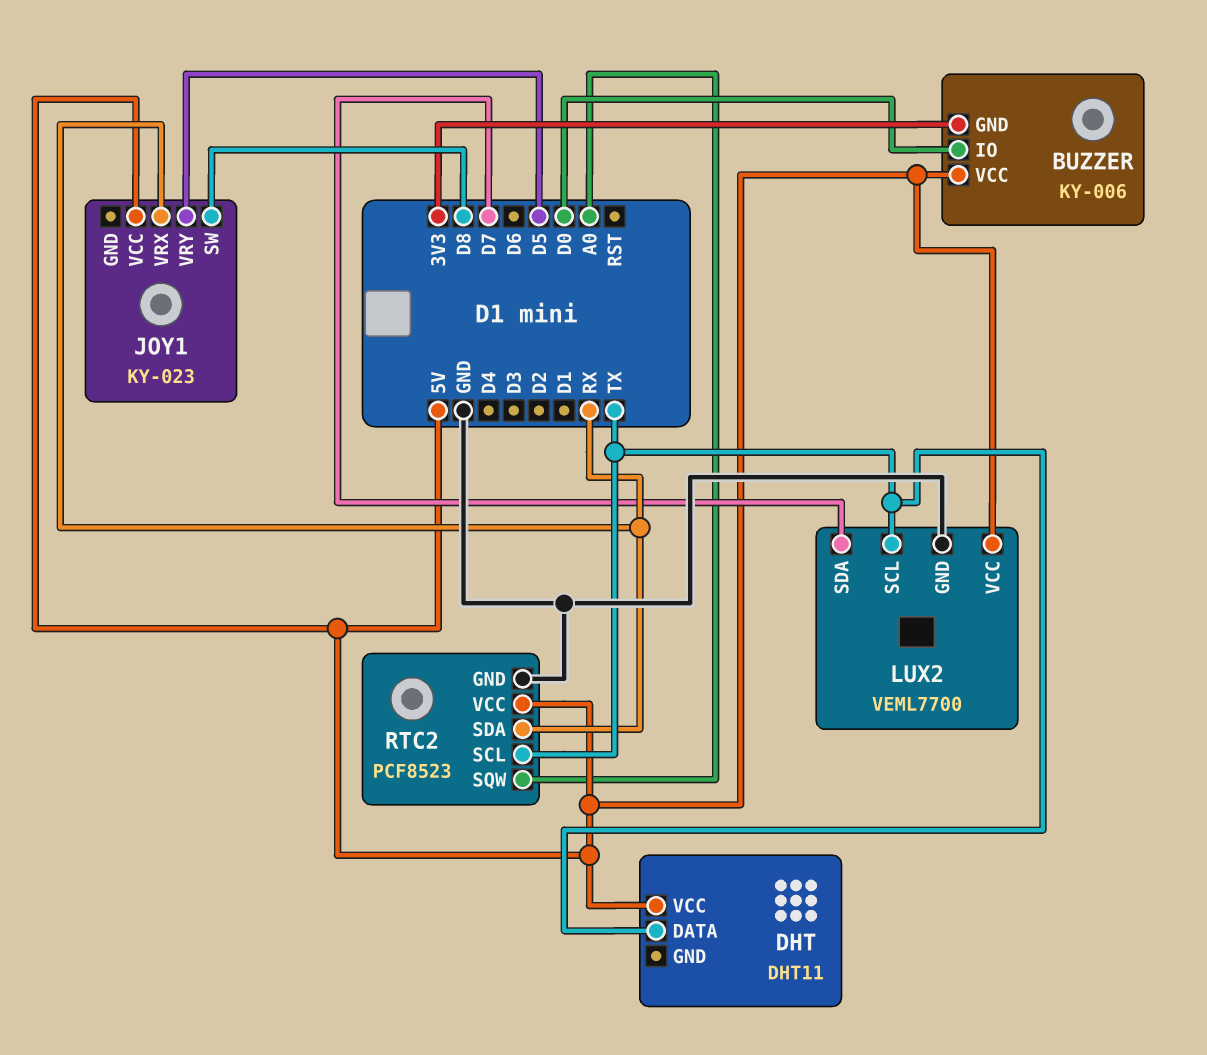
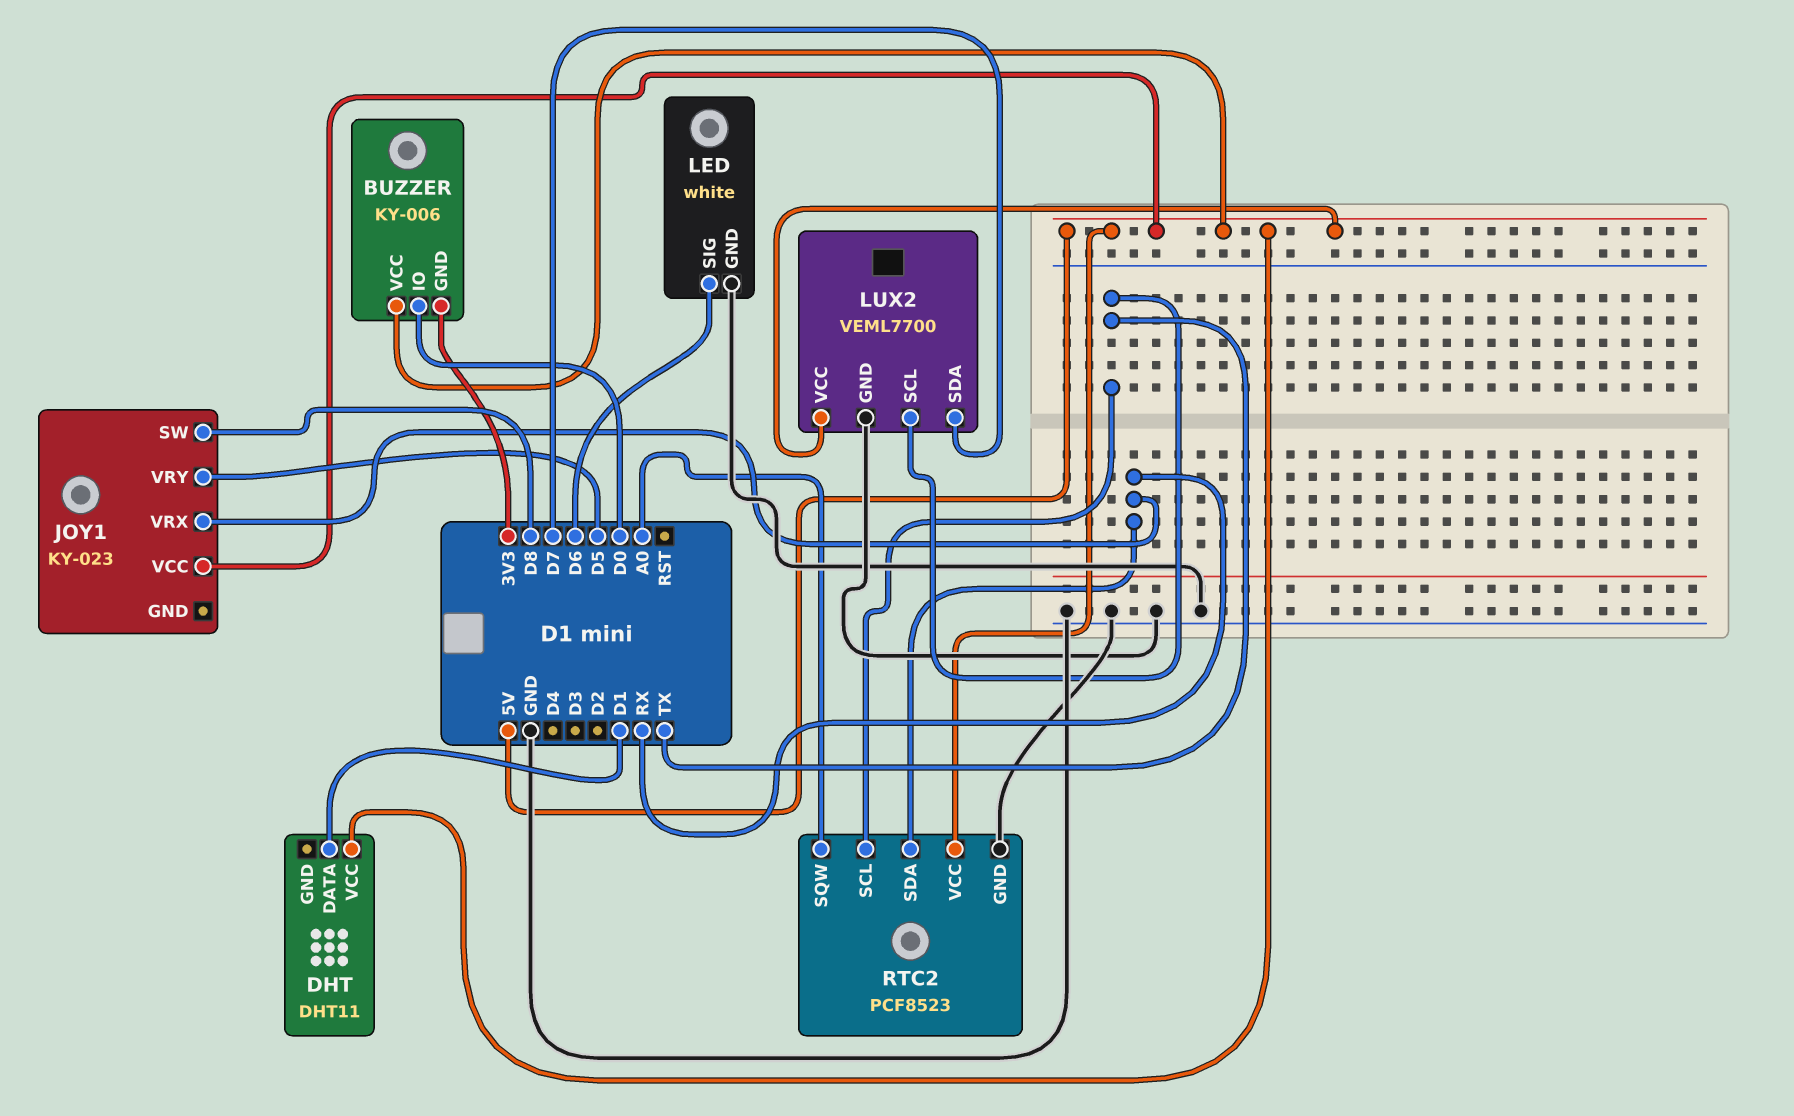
DHT pin DATA: TX -> D1
LED: none -> white
LED pin GND: none -> GND
LED pin SIG: none -> D6

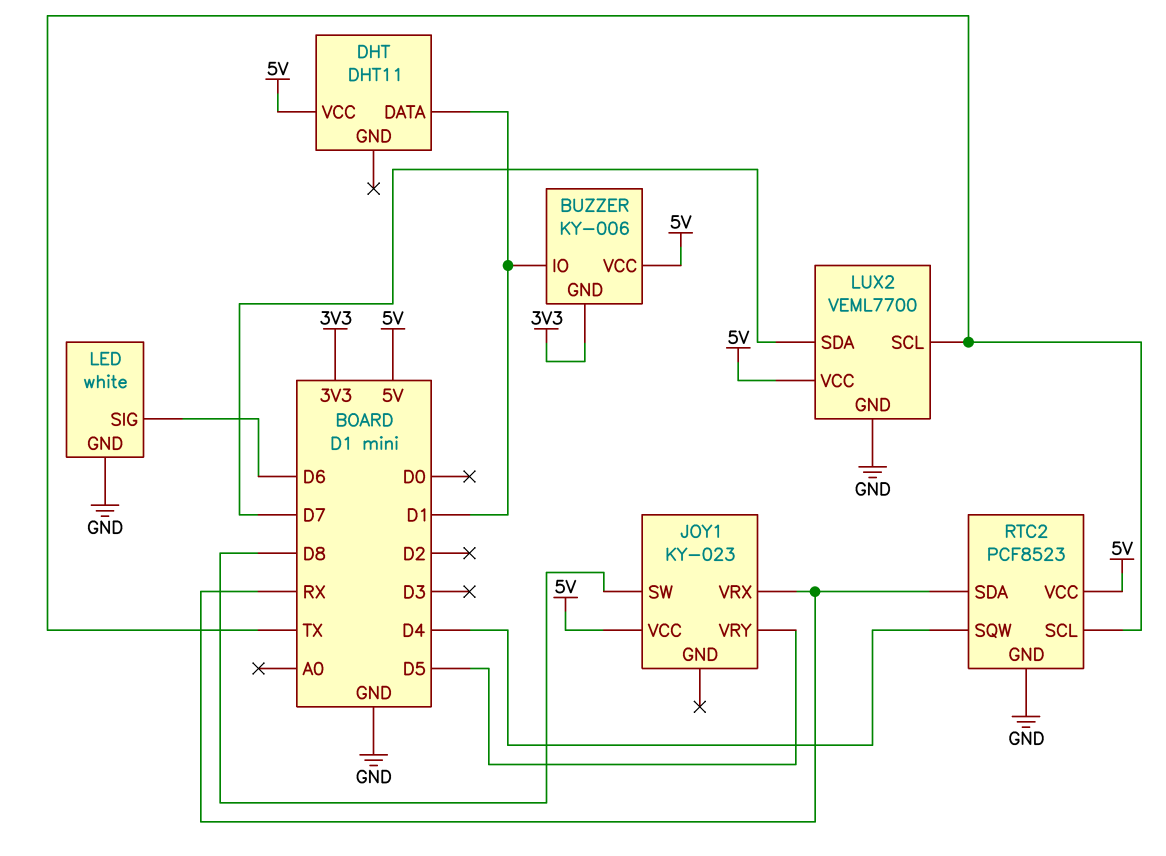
BUZZER pin IO: D0 -> D1
RTC2 pin SQW: A0 -> D4

